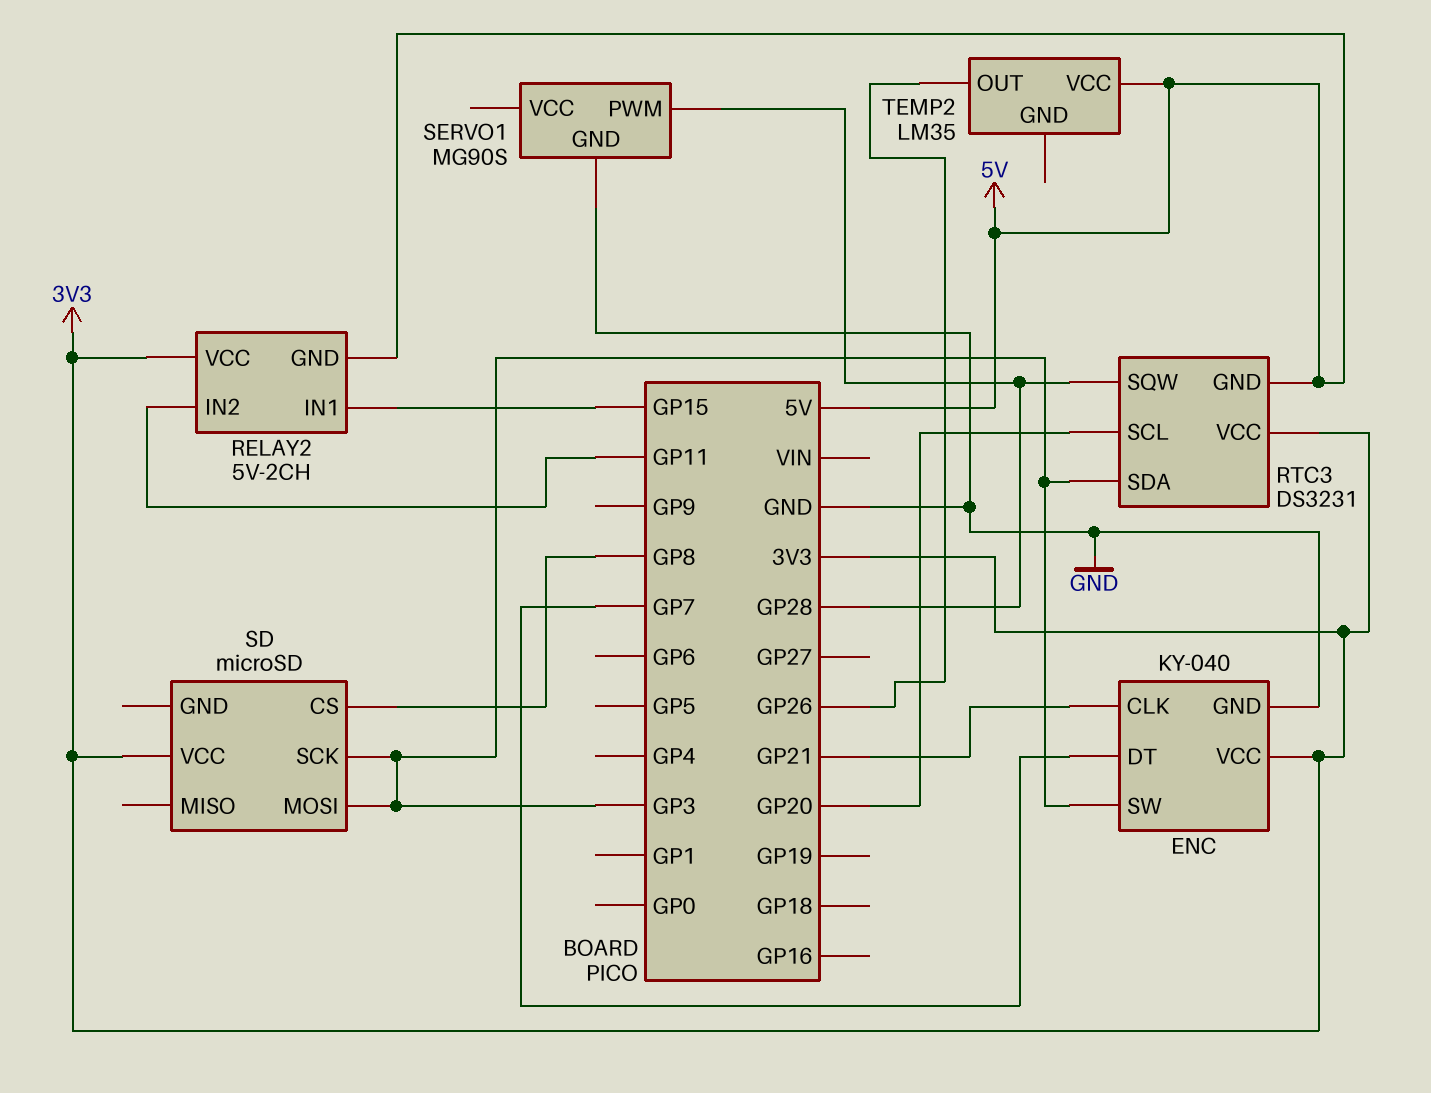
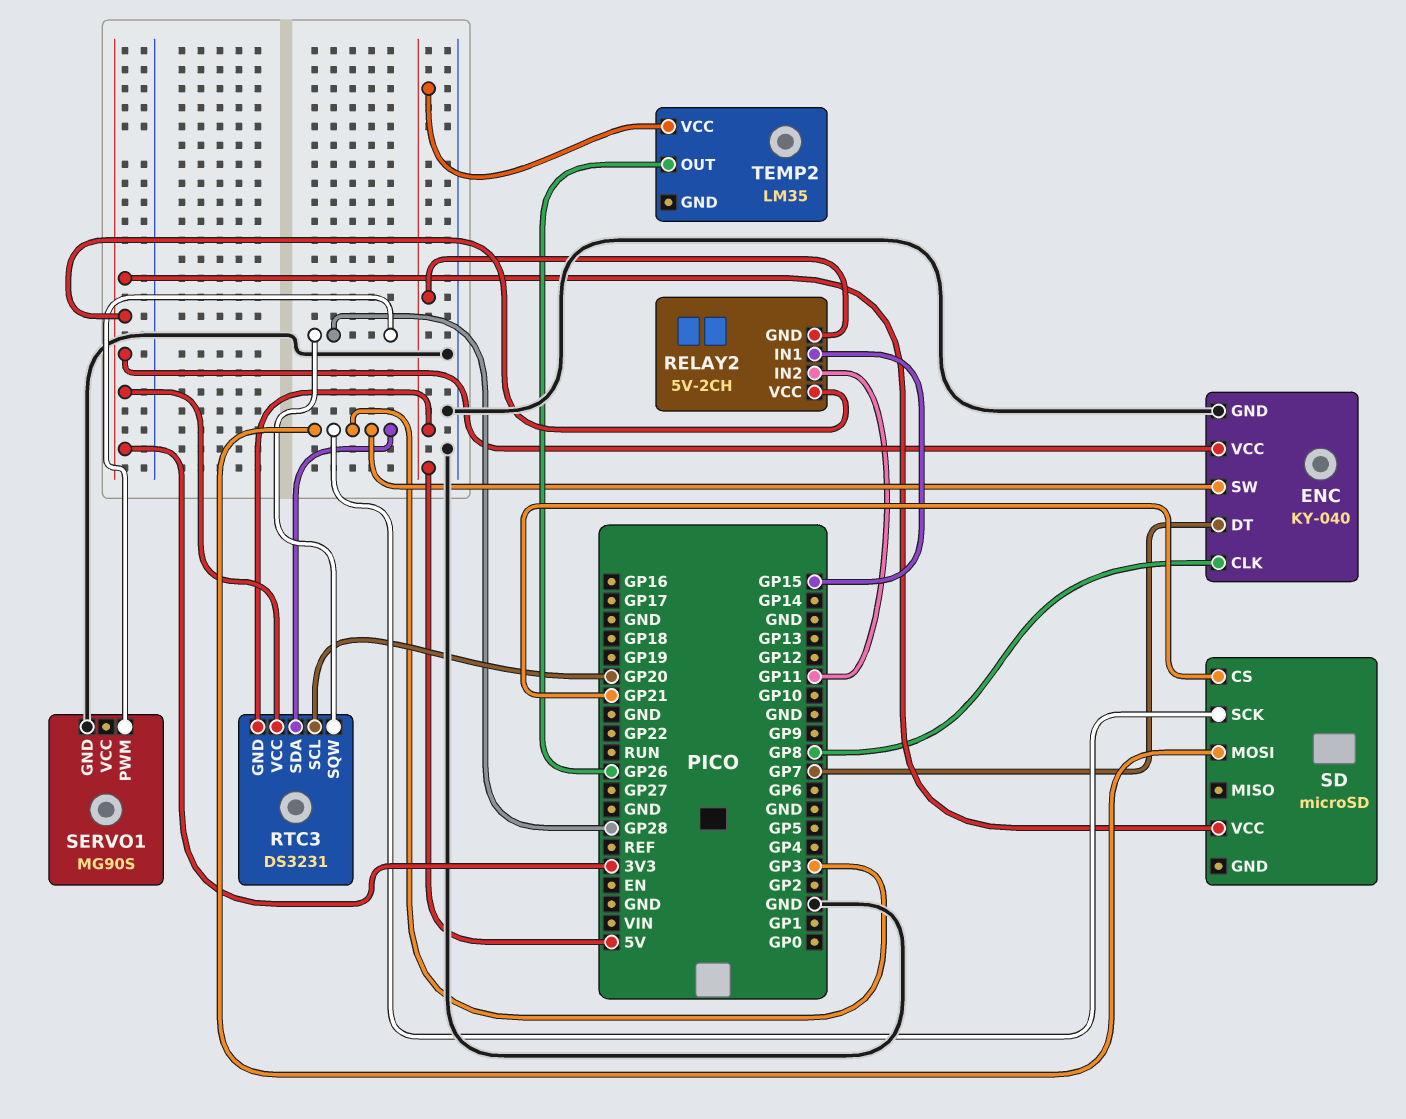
ENC pin CLK: GP21 -> GP8
SD pin CS: GP8 -> GP21

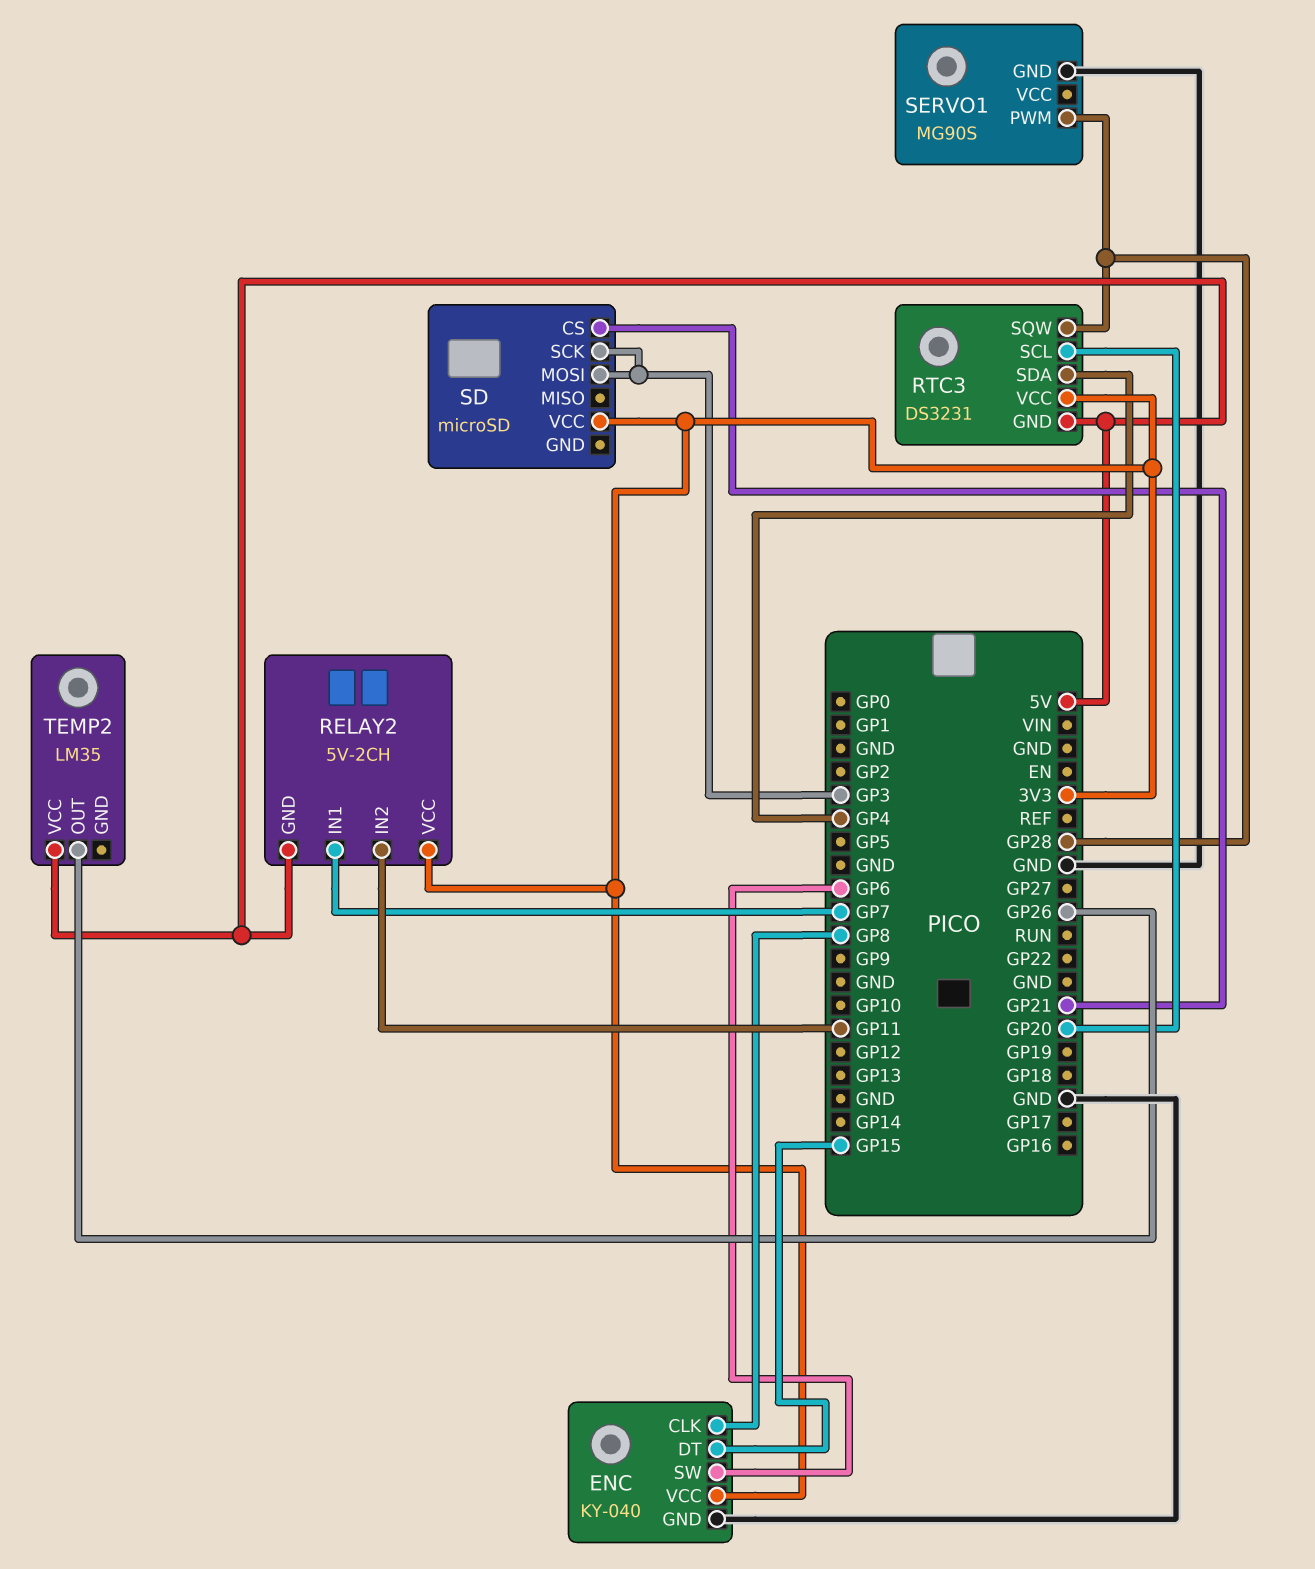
ENC pin DT: GP7 -> GP15
ENC pin SW: GP3 -> GP6
RELAY2 pin IN1: GP15 -> GP7
RTC3 pin SDA: GP3 -> GP4

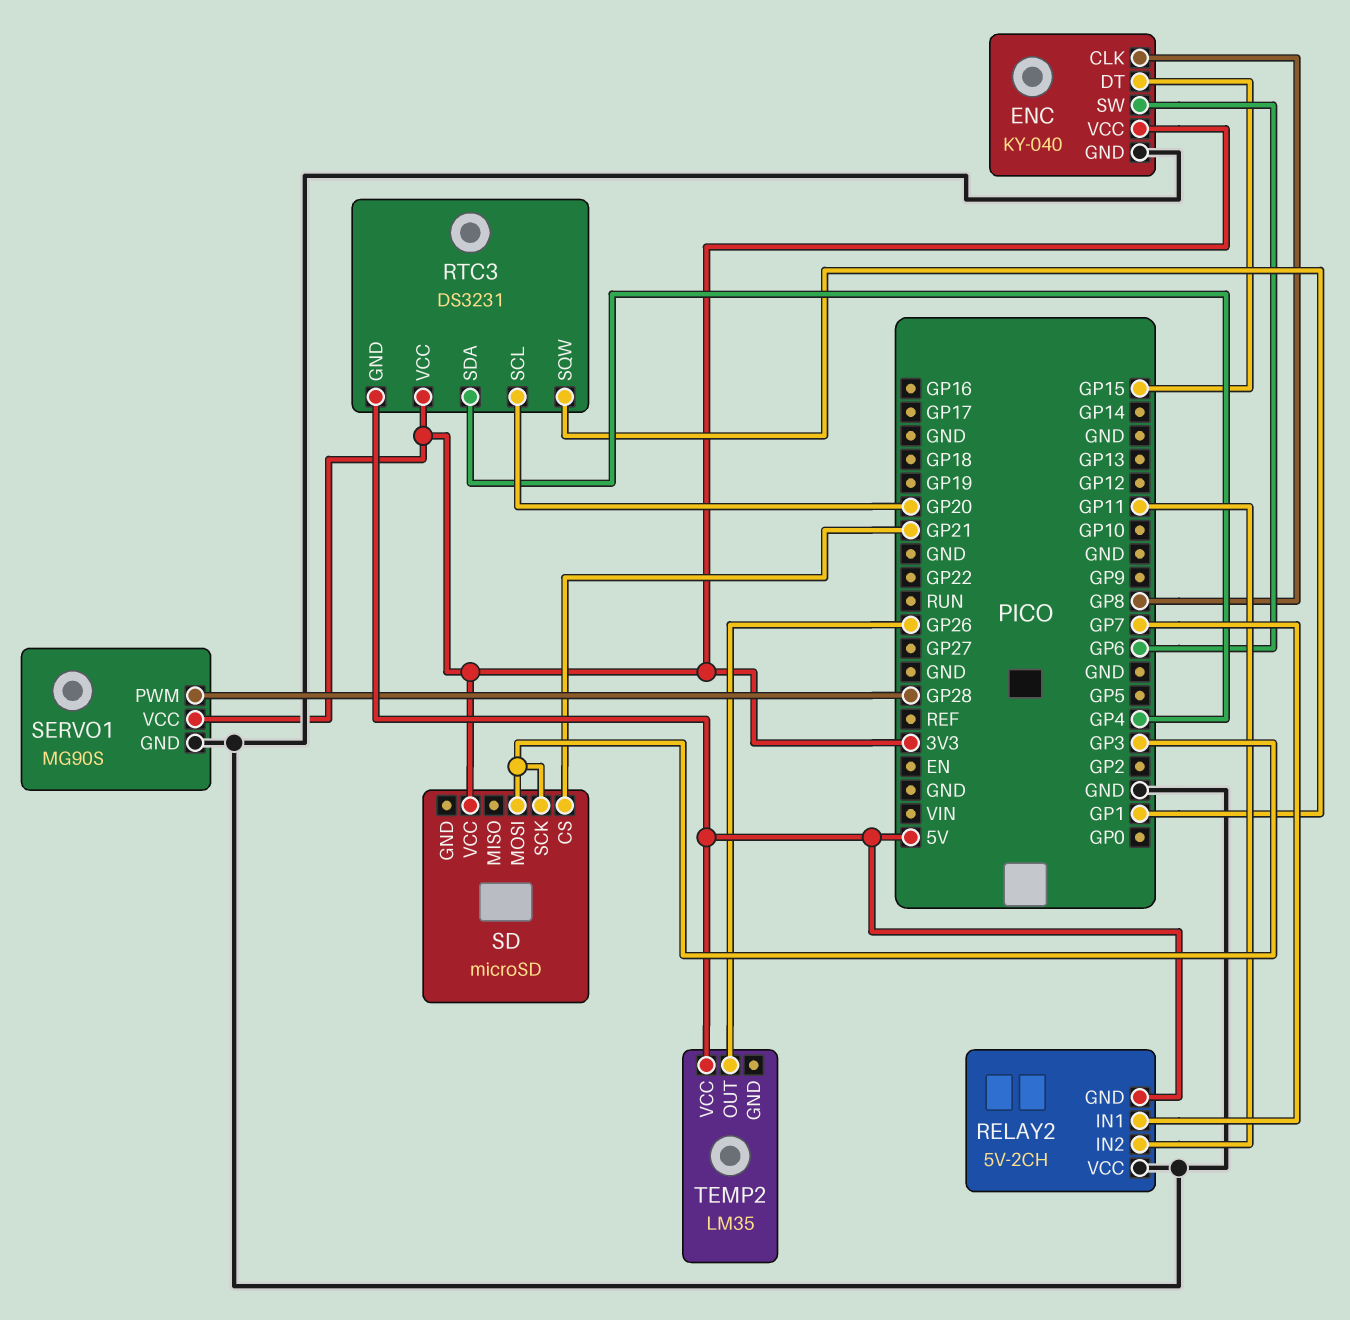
RELAY2 pin VCC: 3V3 -> GND
RTC3 pin SQW: GP28 -> GP1
SERVO1 pin VCC: none -> 3V3

